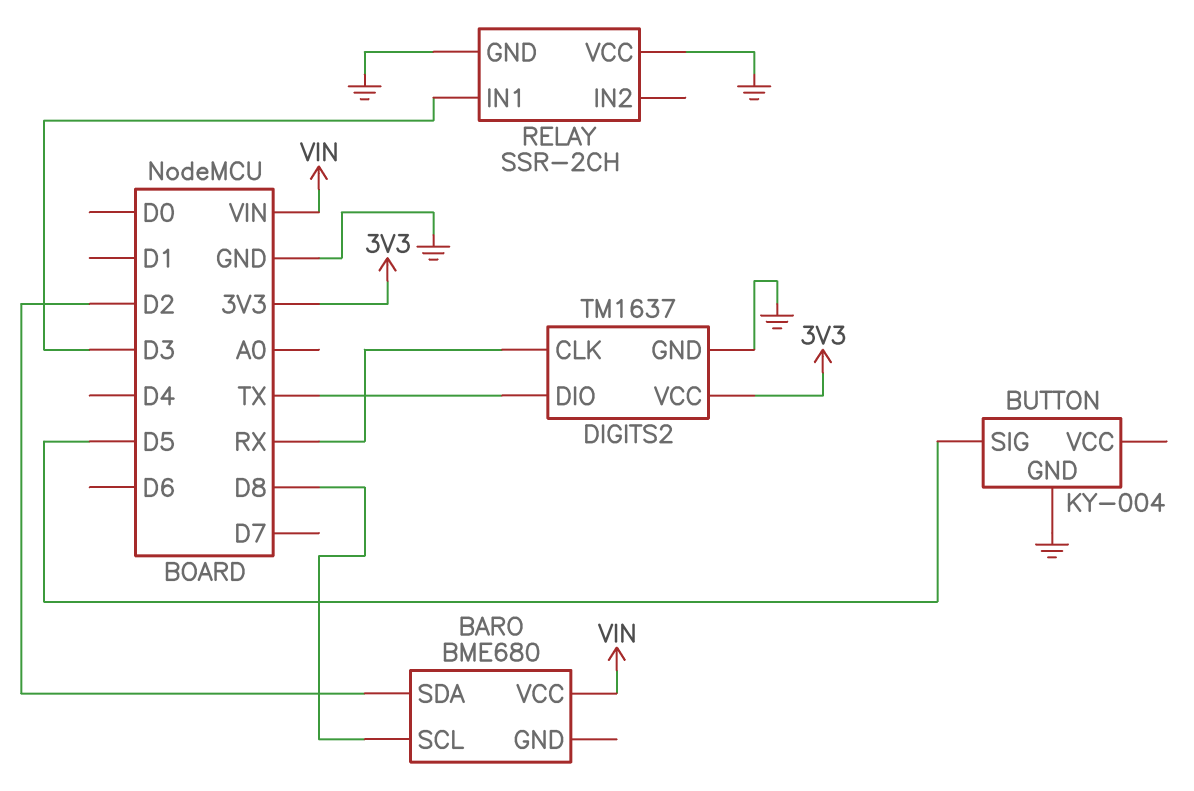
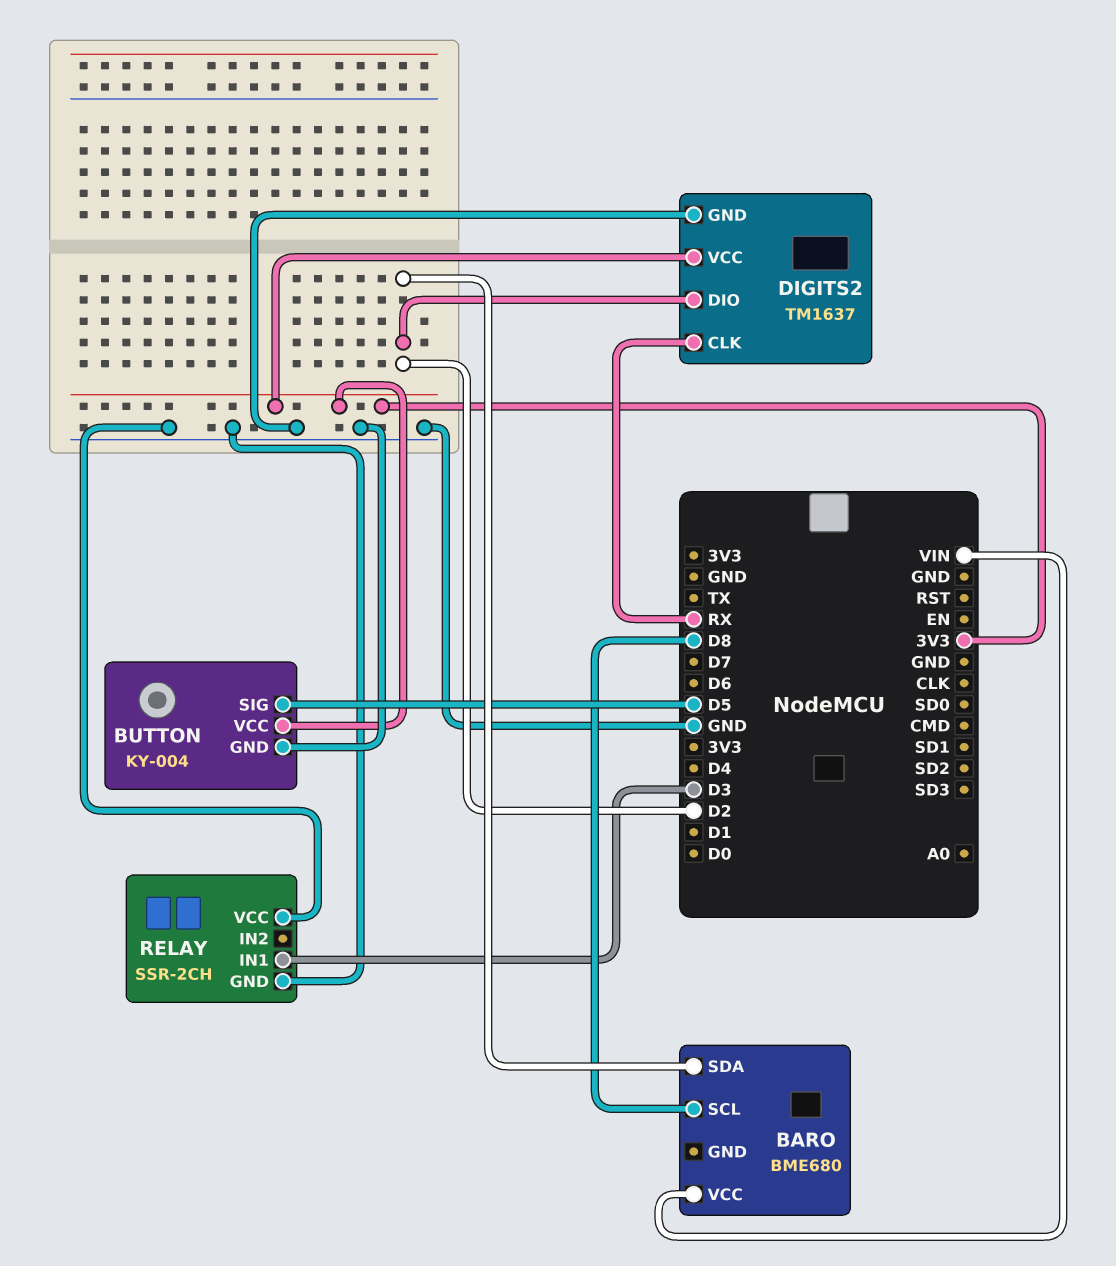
BUTTON pin VCC: none -> 3V3
DIGITS2 pin DIO: TX -> D2

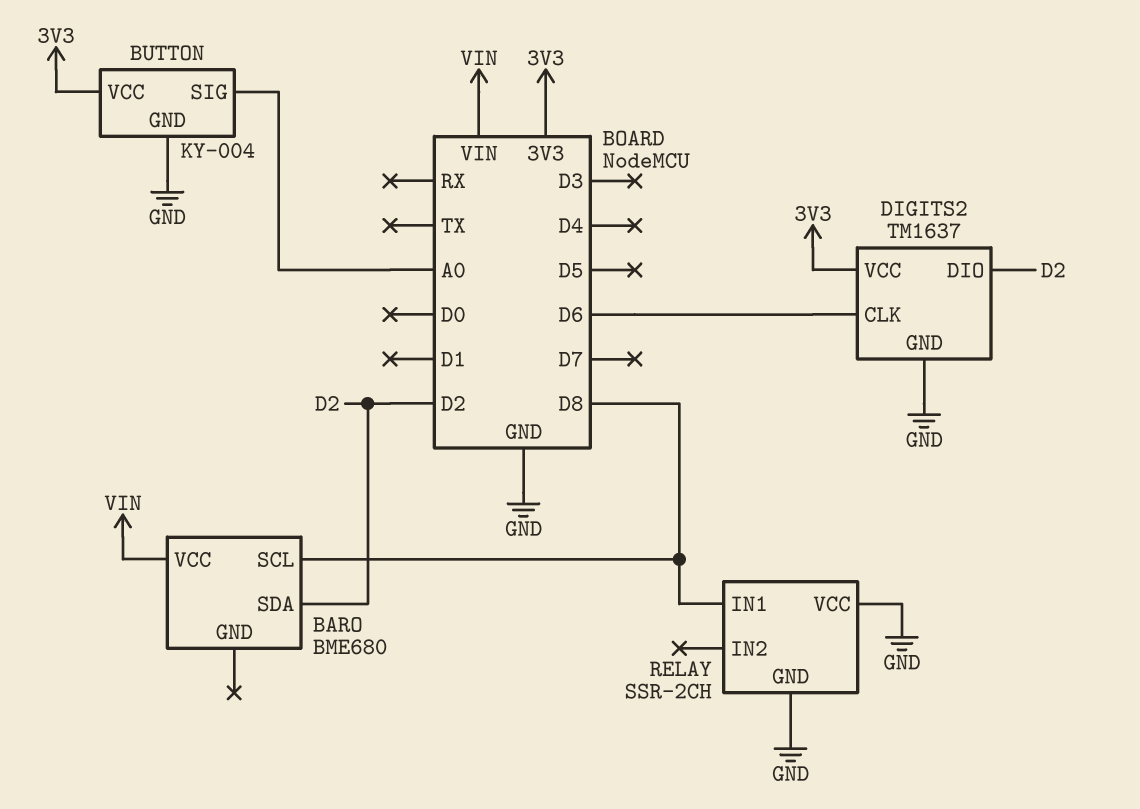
BUTTON pin SIG: D5 -> A0
DIGITS2 pin CLK: RX -> D6
RELAY pin IN1: D3 -> D8

